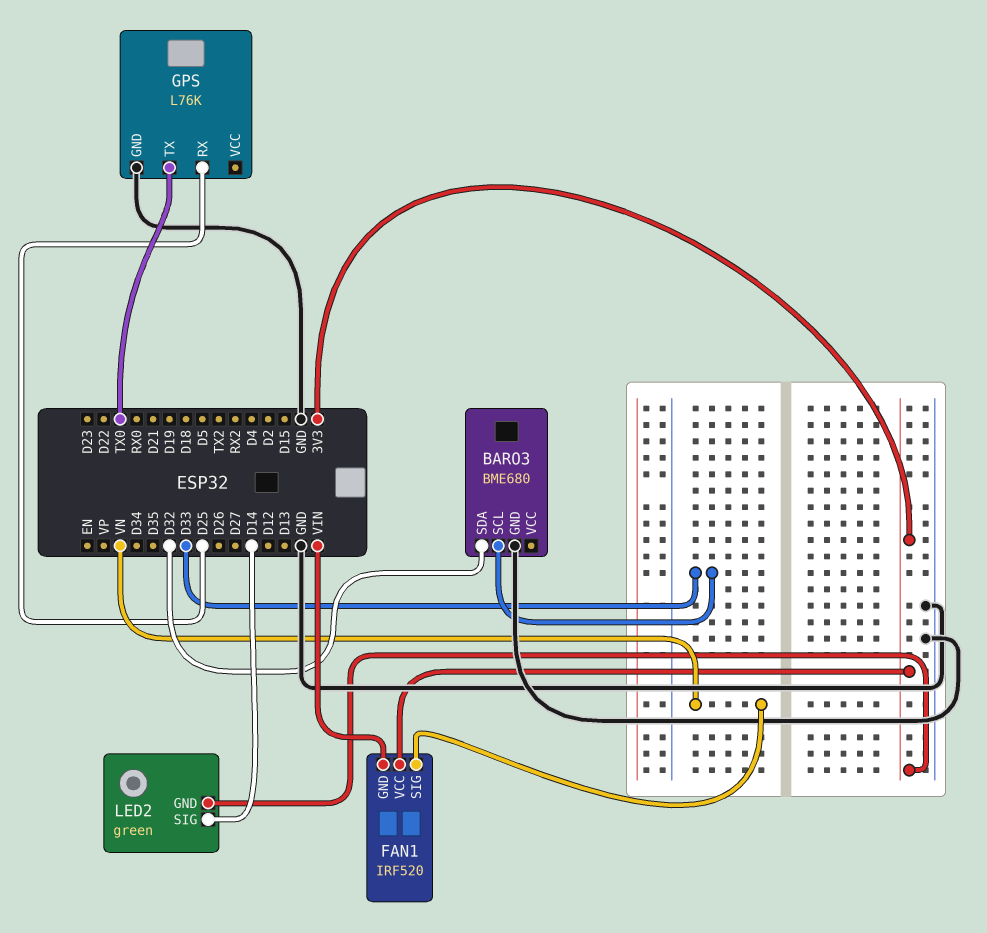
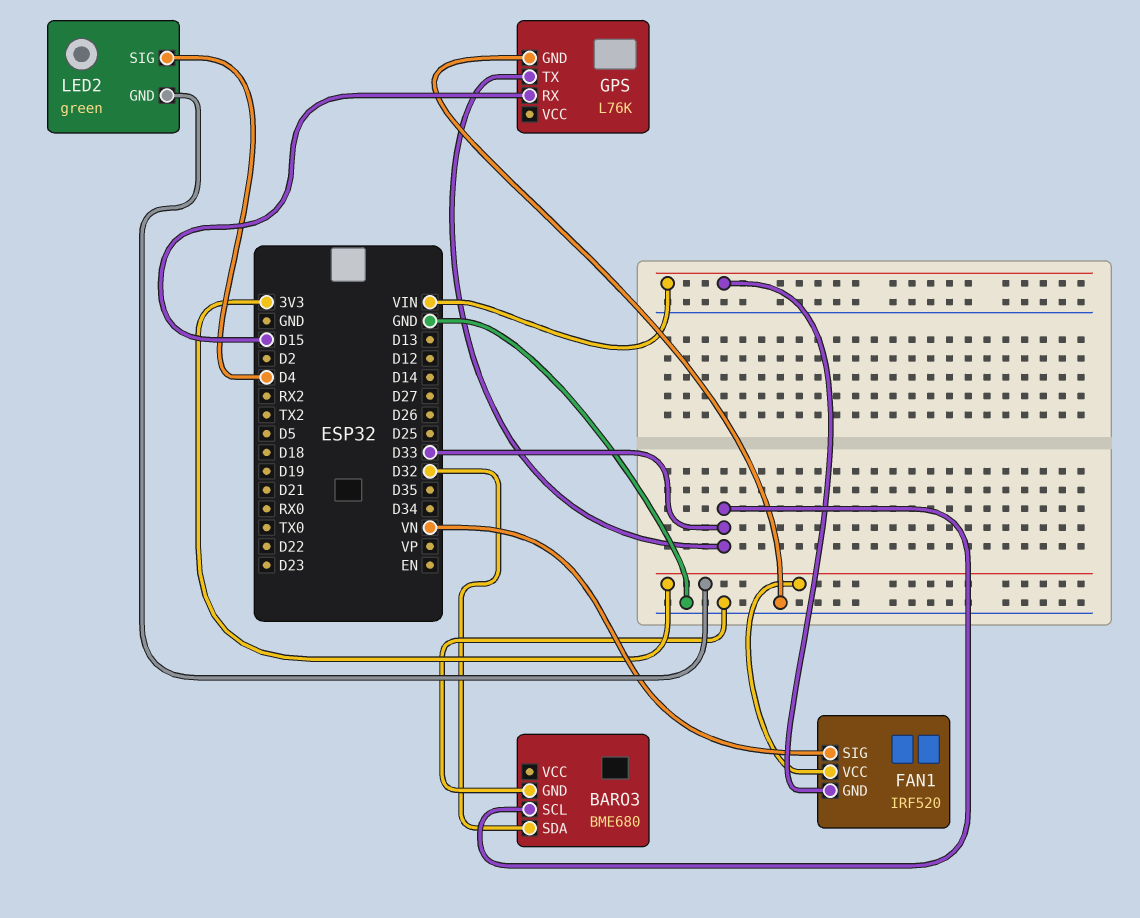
GPS pin RX: D25 -> D15
GPS pin TX: TX0 -> D33
LED2 pin SIG: D14 -> D4

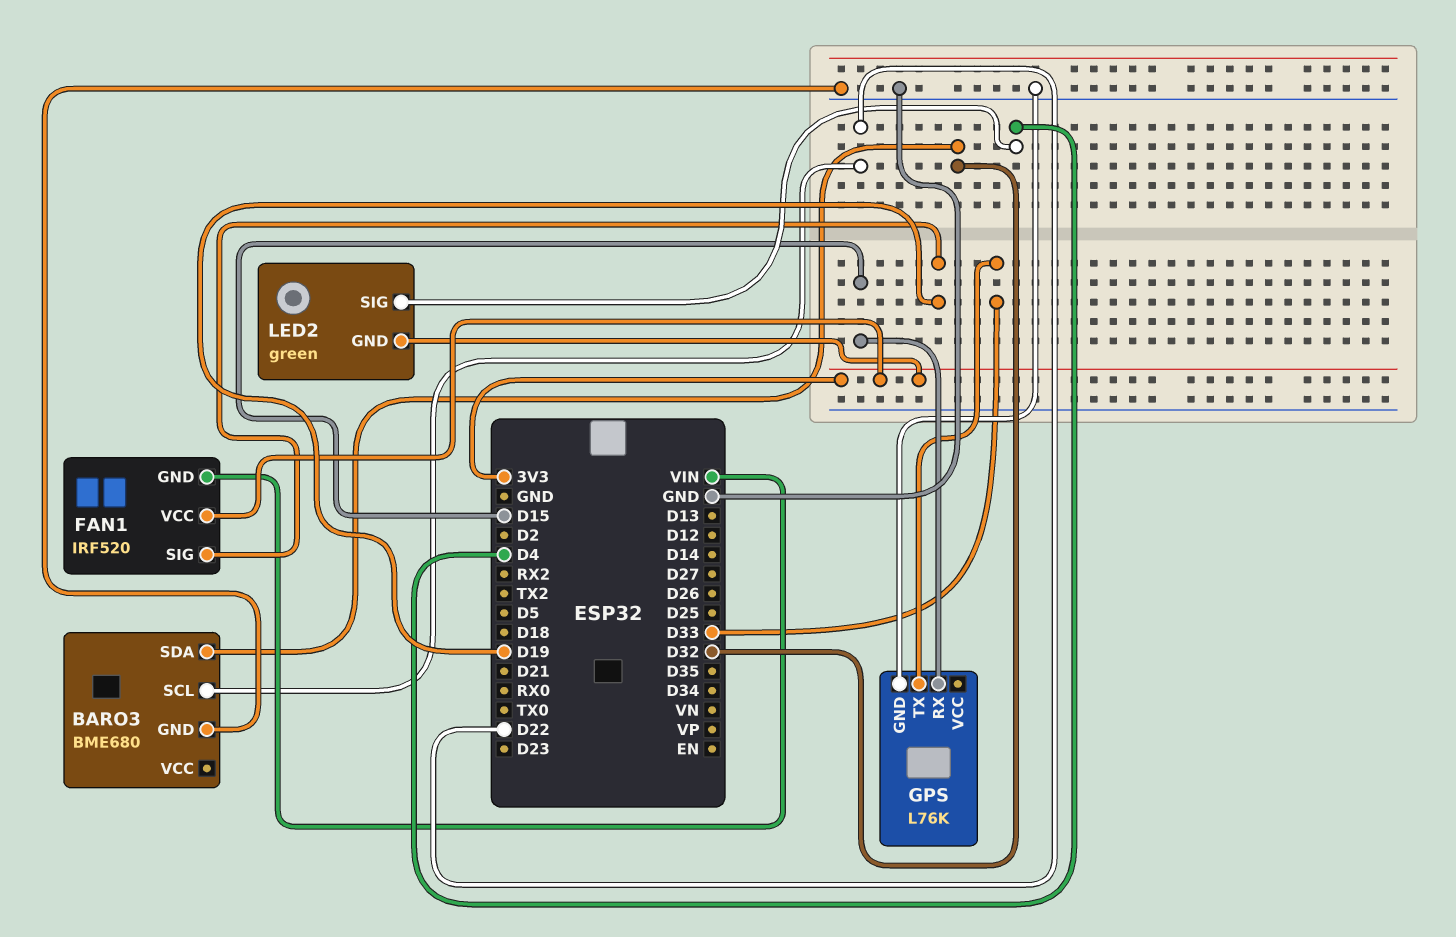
BARO3 pin SCL: D33 -> D22
FAN1 pin SIG: VN -> D19

